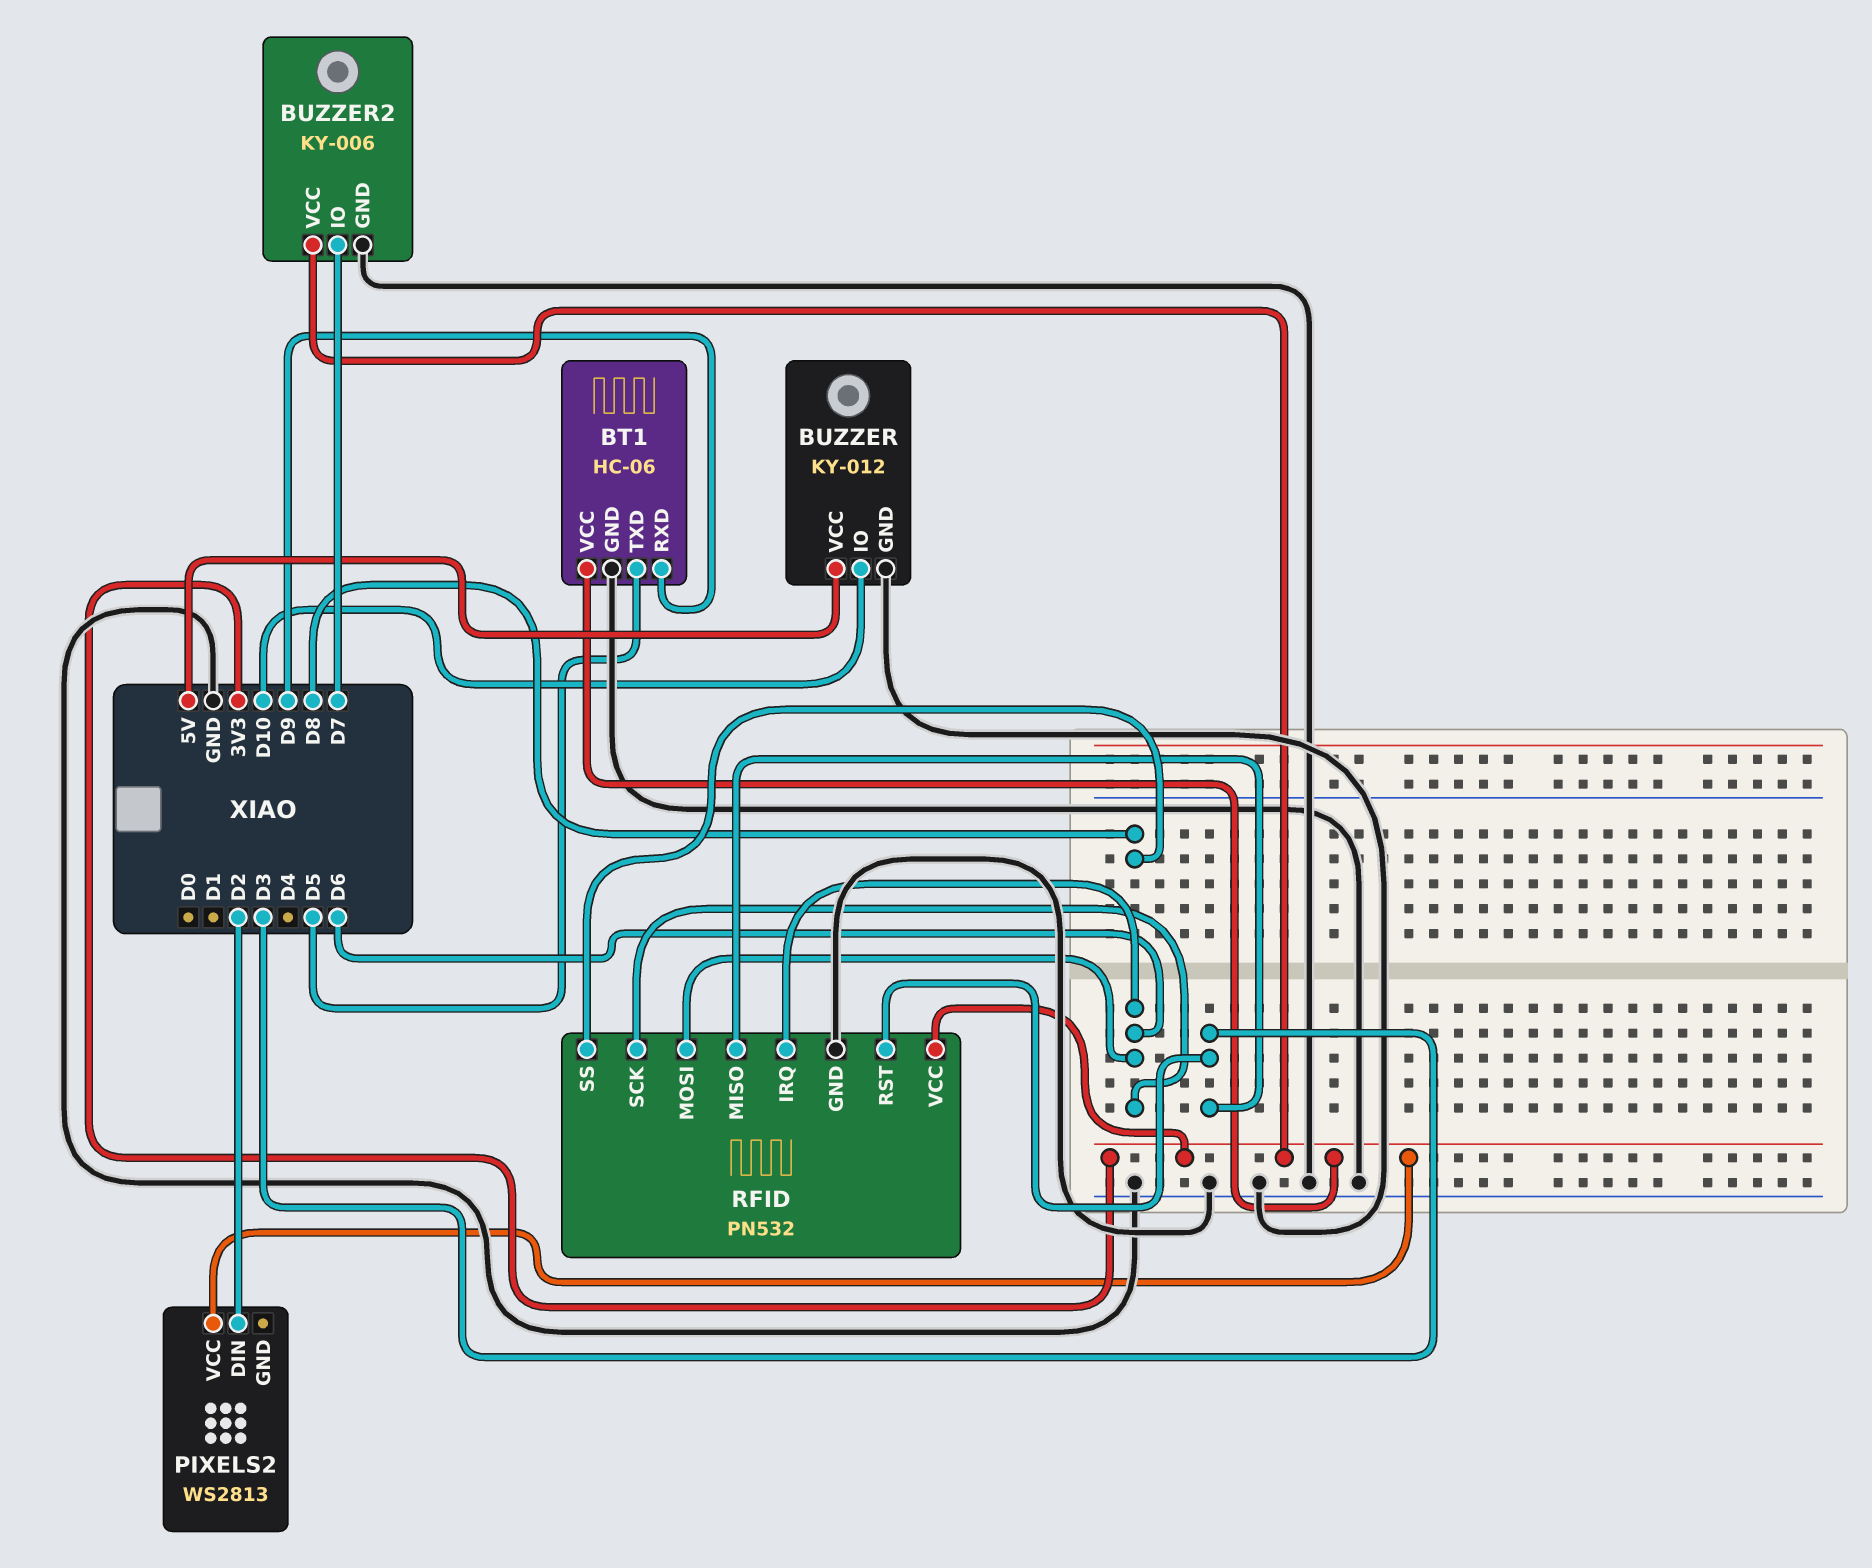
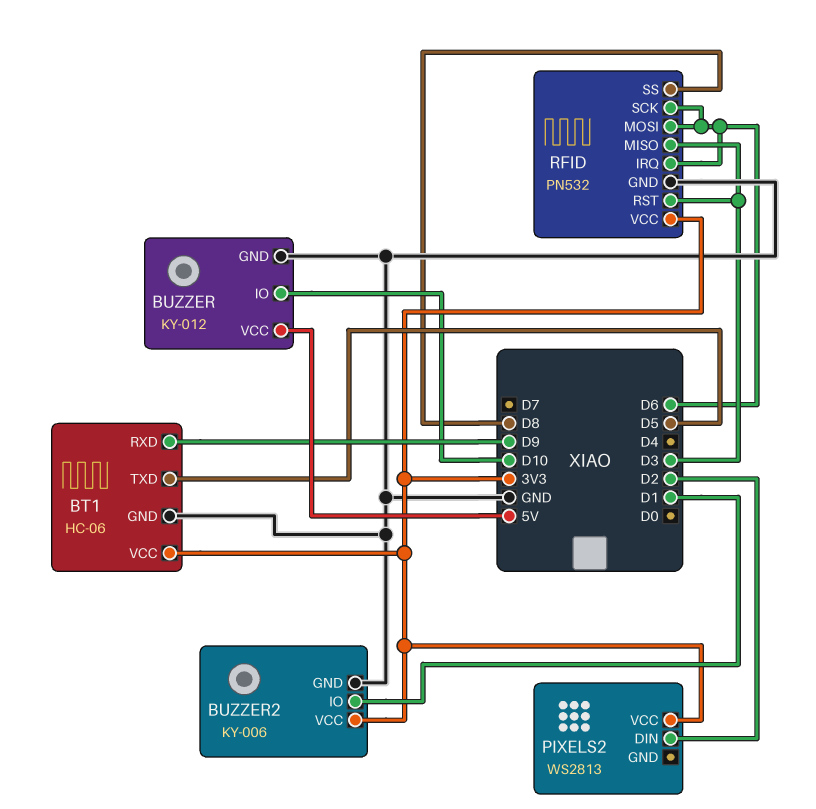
BUZZER2 pin IO: D7 -> D1

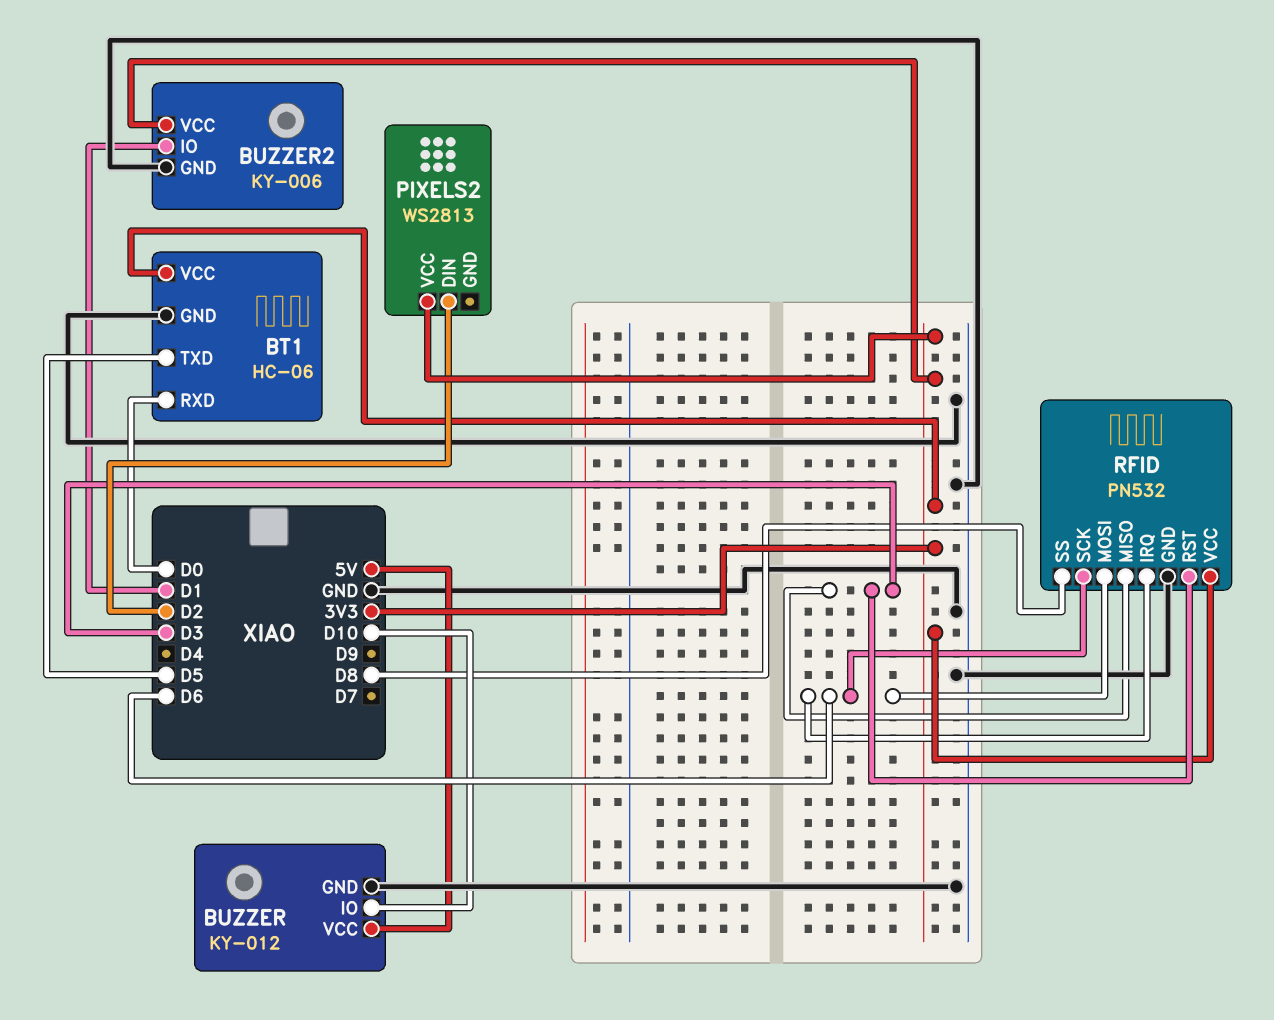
BT1 pin RXD: D9 -> D0

